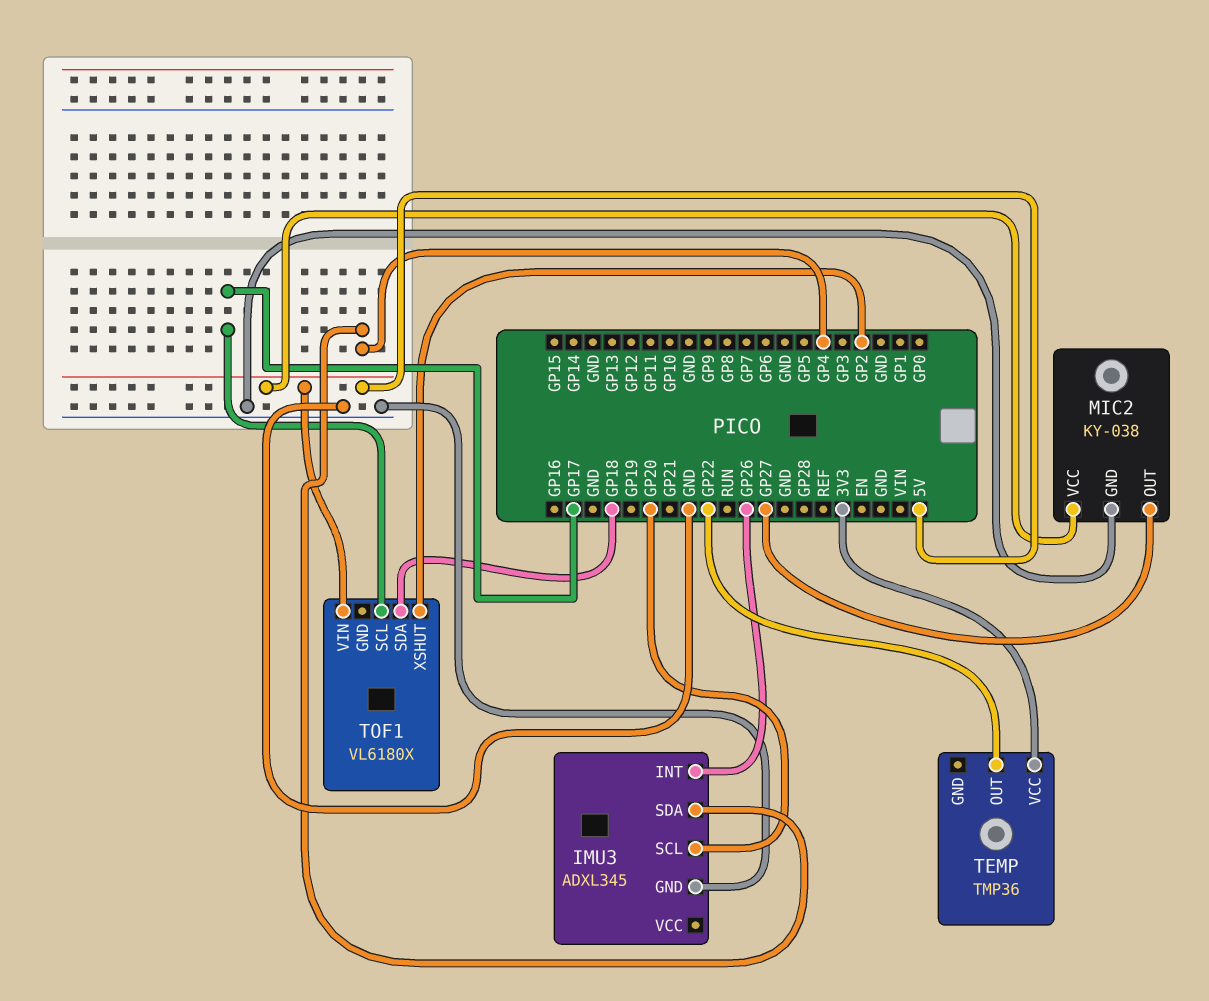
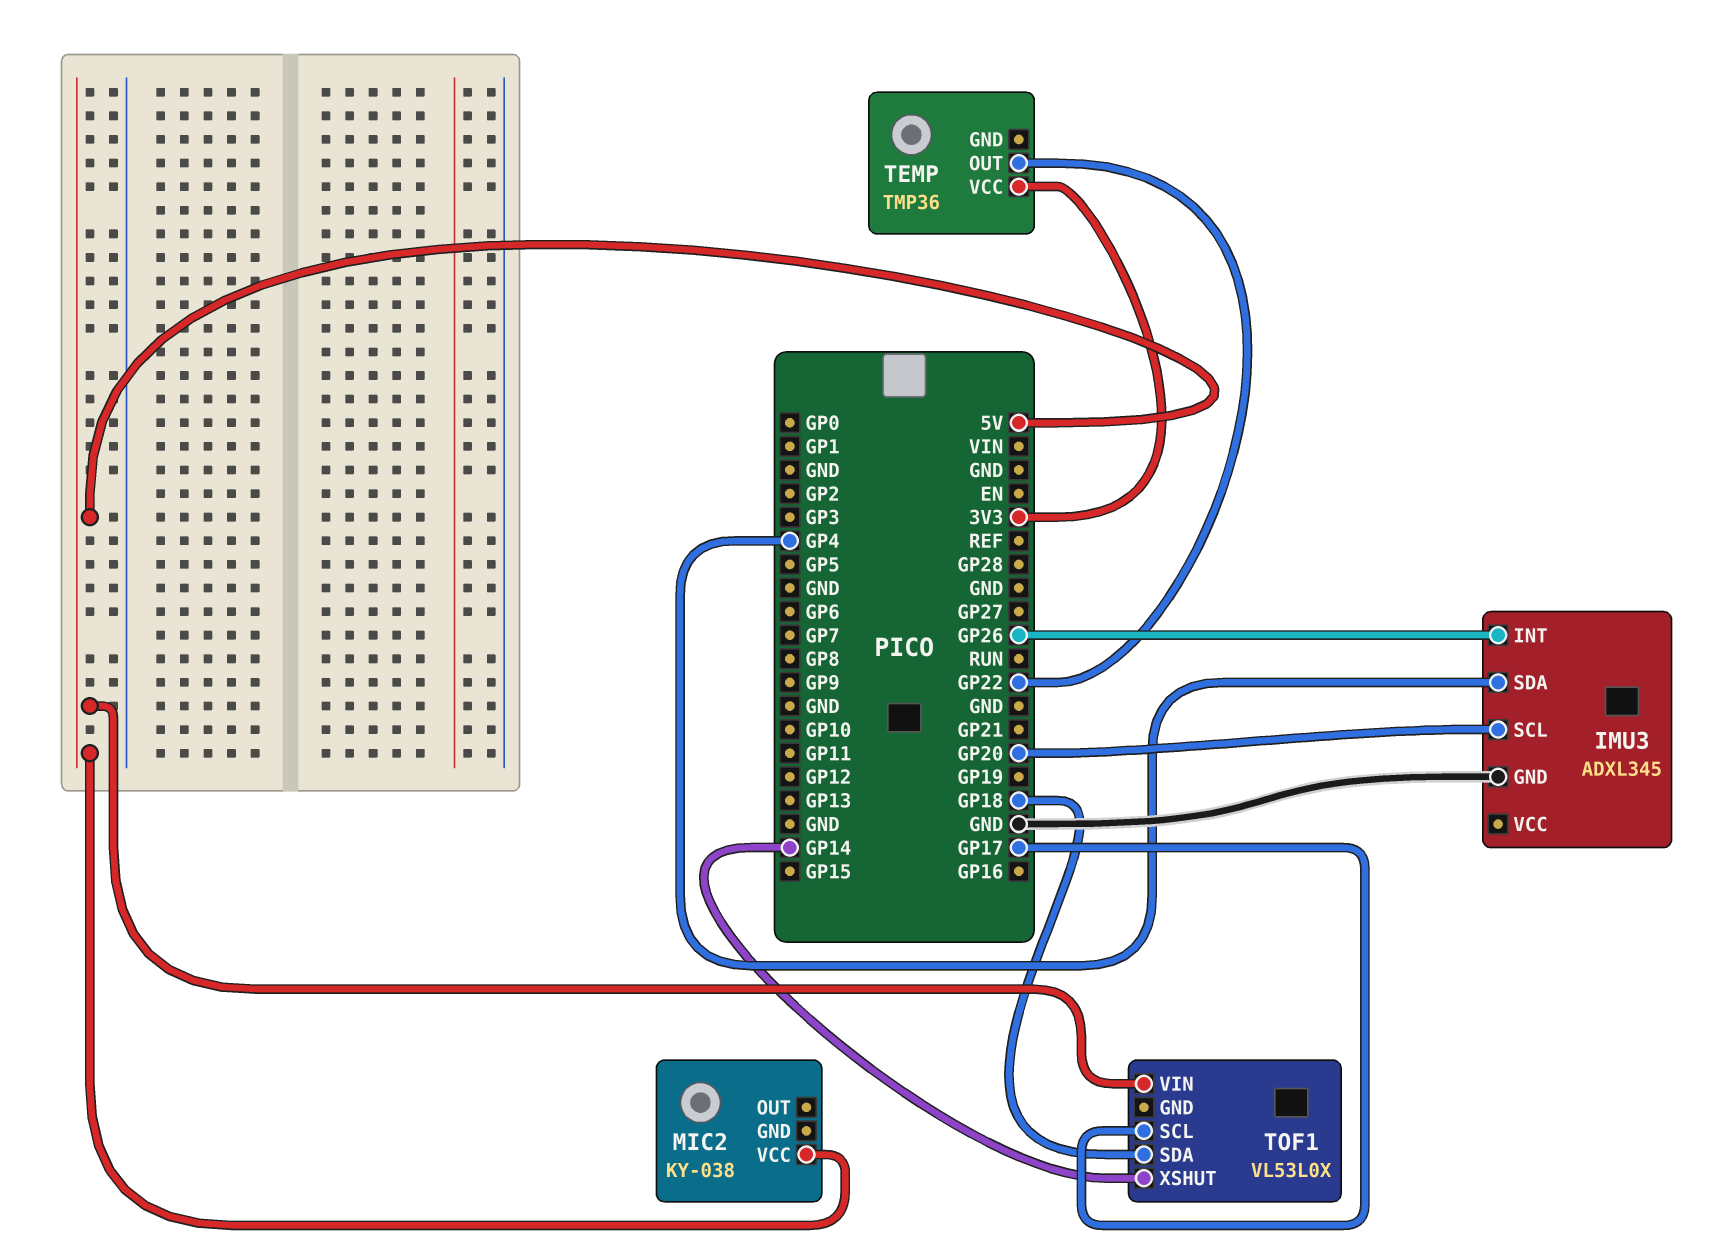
MIC2 pin GND: GND -> none
MIC2 pin OUT: GP27 -> none
TOF1: VL6180X -> VL53L0X
TOF1 pin XSHUT: GP2 -> GP14

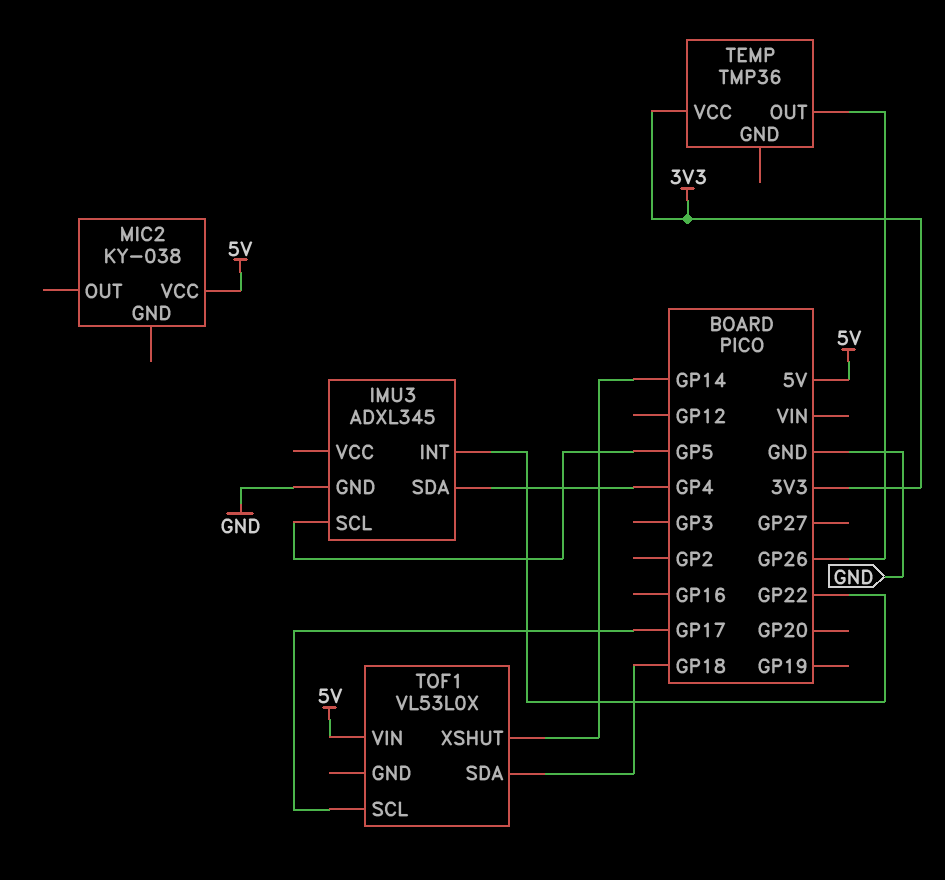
IMU3 pin INT: GP26 -> GP22
IMU3 pin SCL: GP20 -> GP5
TEMP pin OUT: GP22 -> GP26

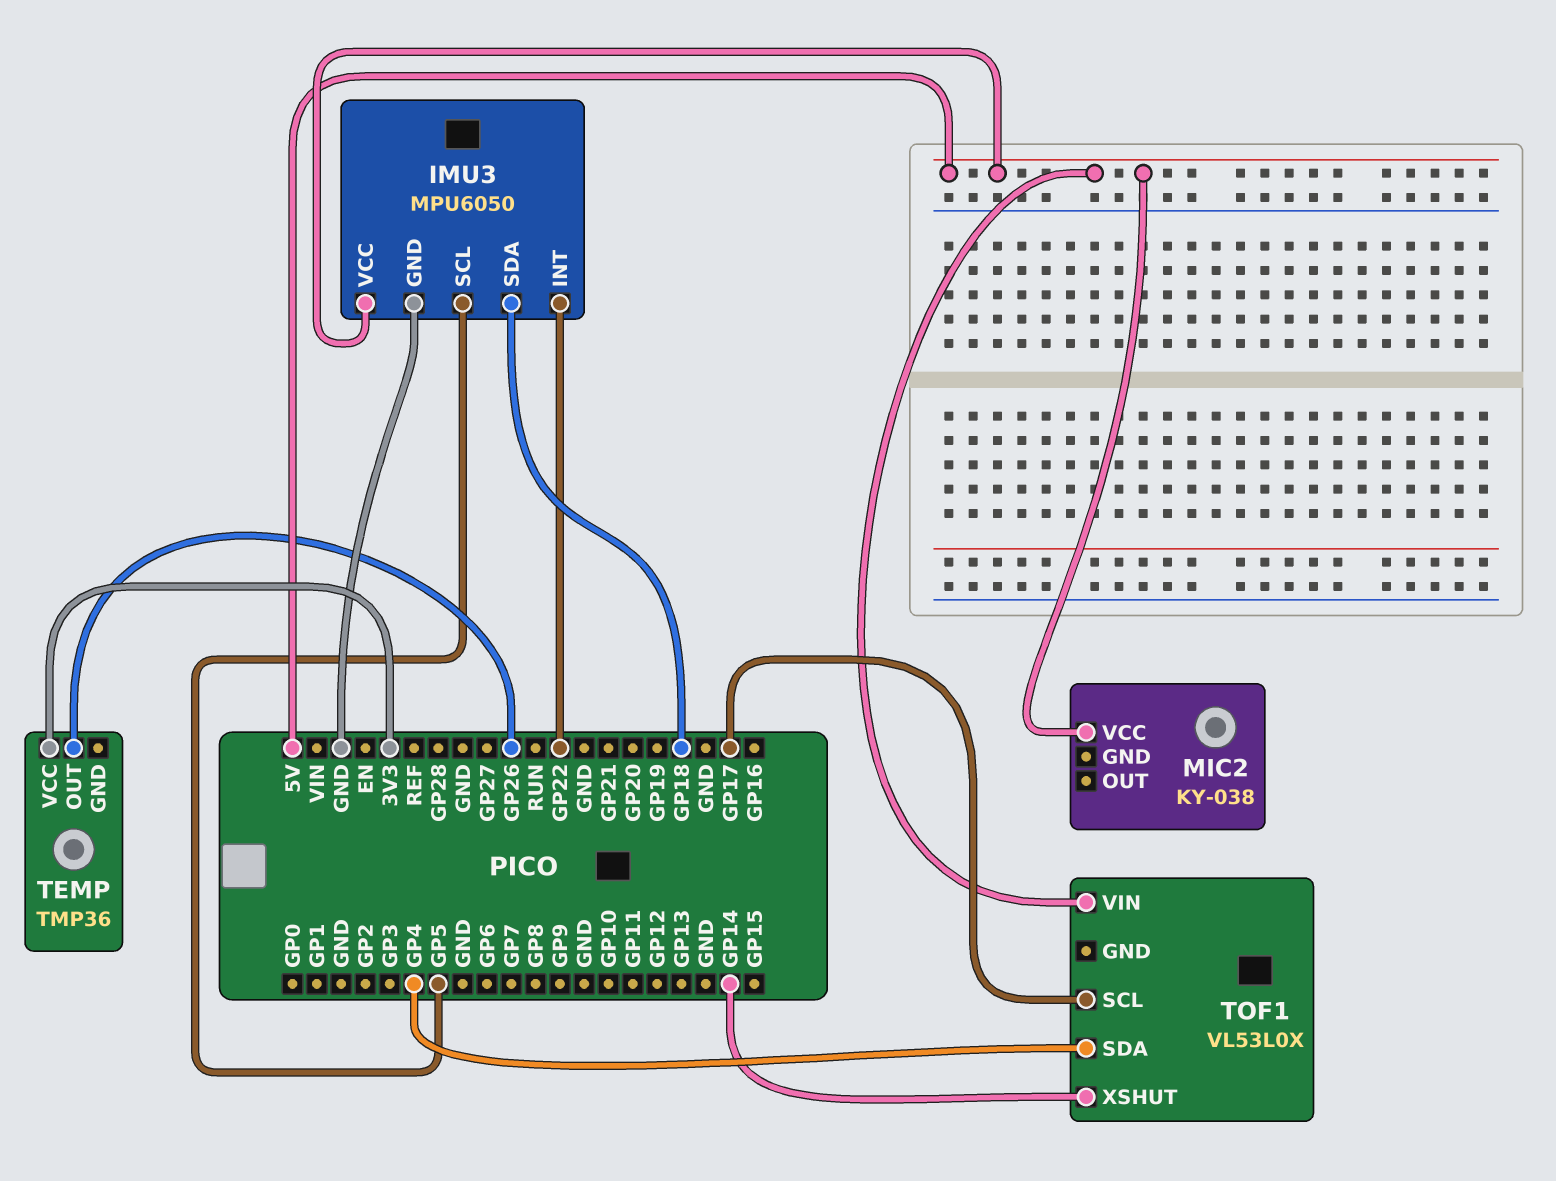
IMU3: ADXL345 -> MPU6050
IMU3 pin SDA: GP4 -> GP18
IMU3 pin VCC: none -> 5V
TOF1 pin SDA: GP18 -> GP4

